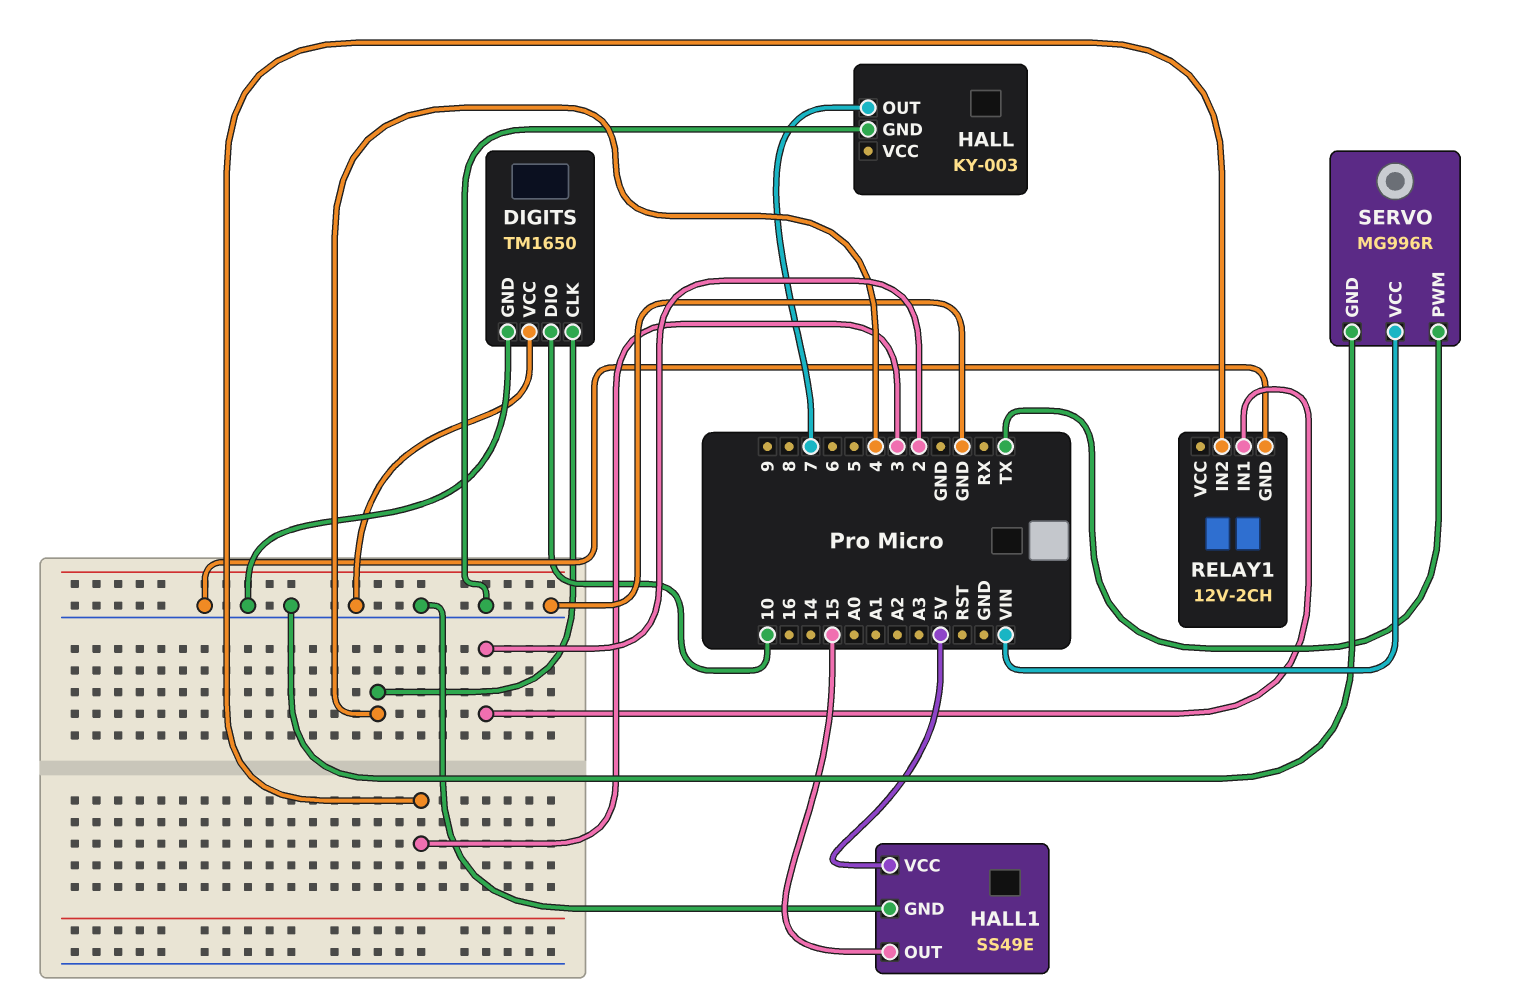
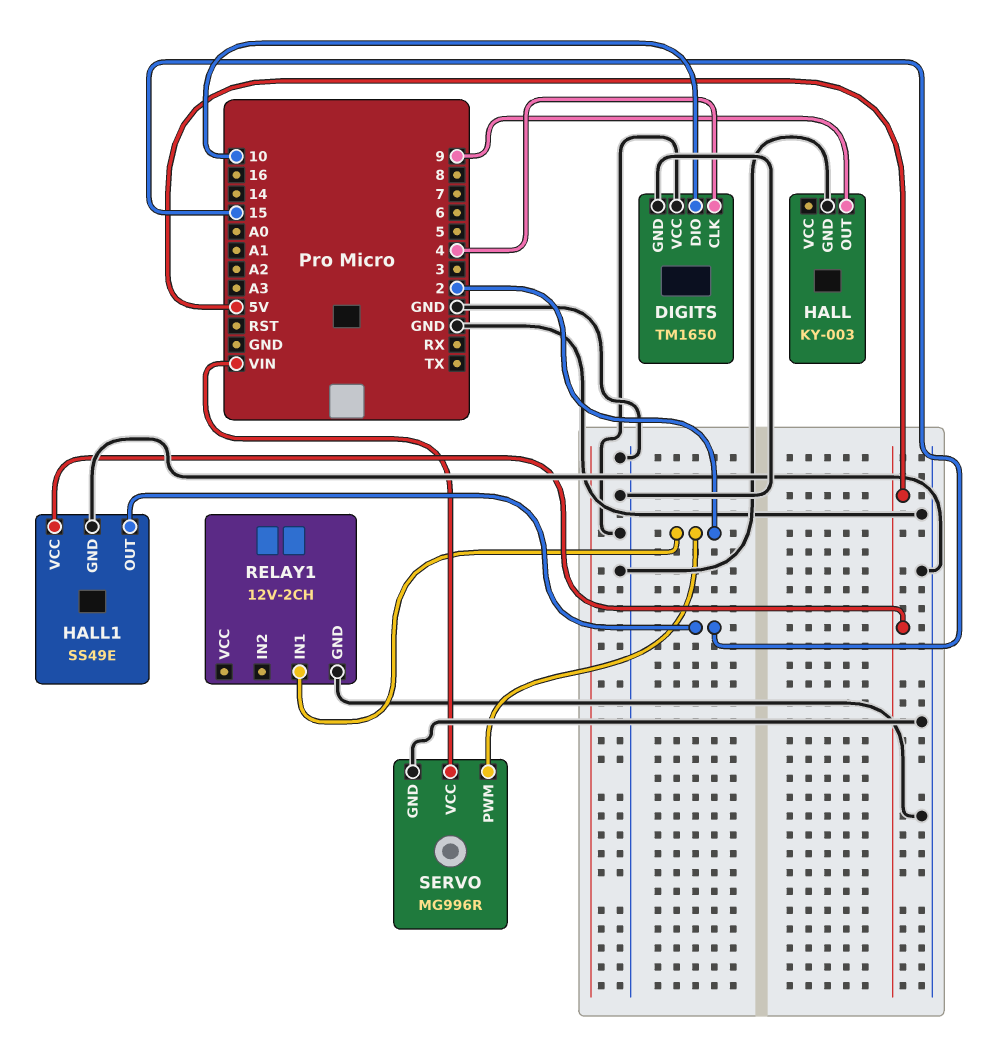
HALL pin OUT: 7 -> 9
RELAY1 pin IN2: 3 -> none
SERVO pin PWM: TX -> 2

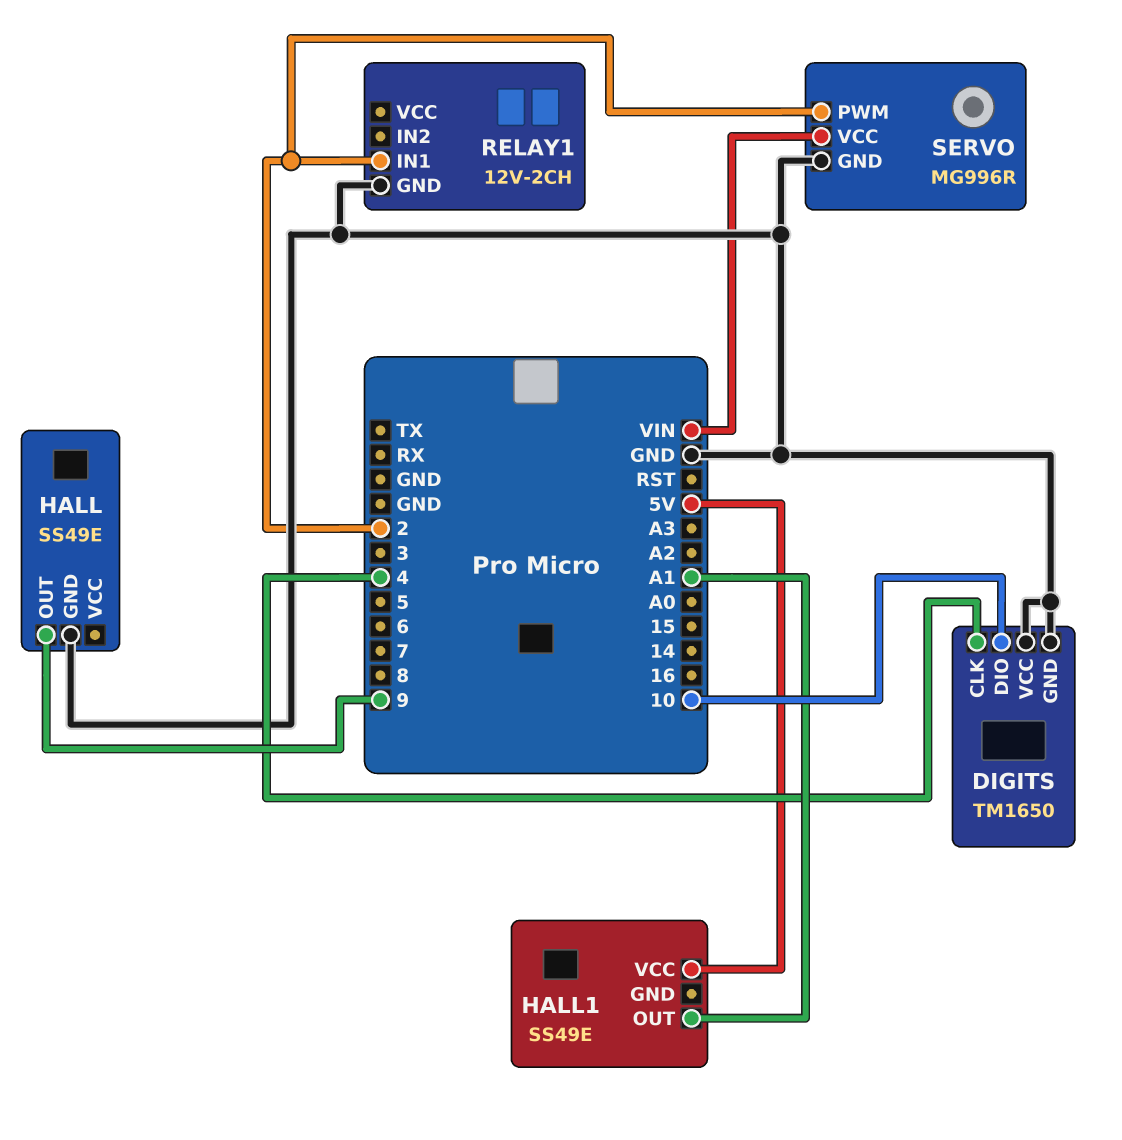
HALL: KY-003 -> SS49E
HALL1 pin GND: GND -> none
HALL1 pin OUT: 15 -> A1

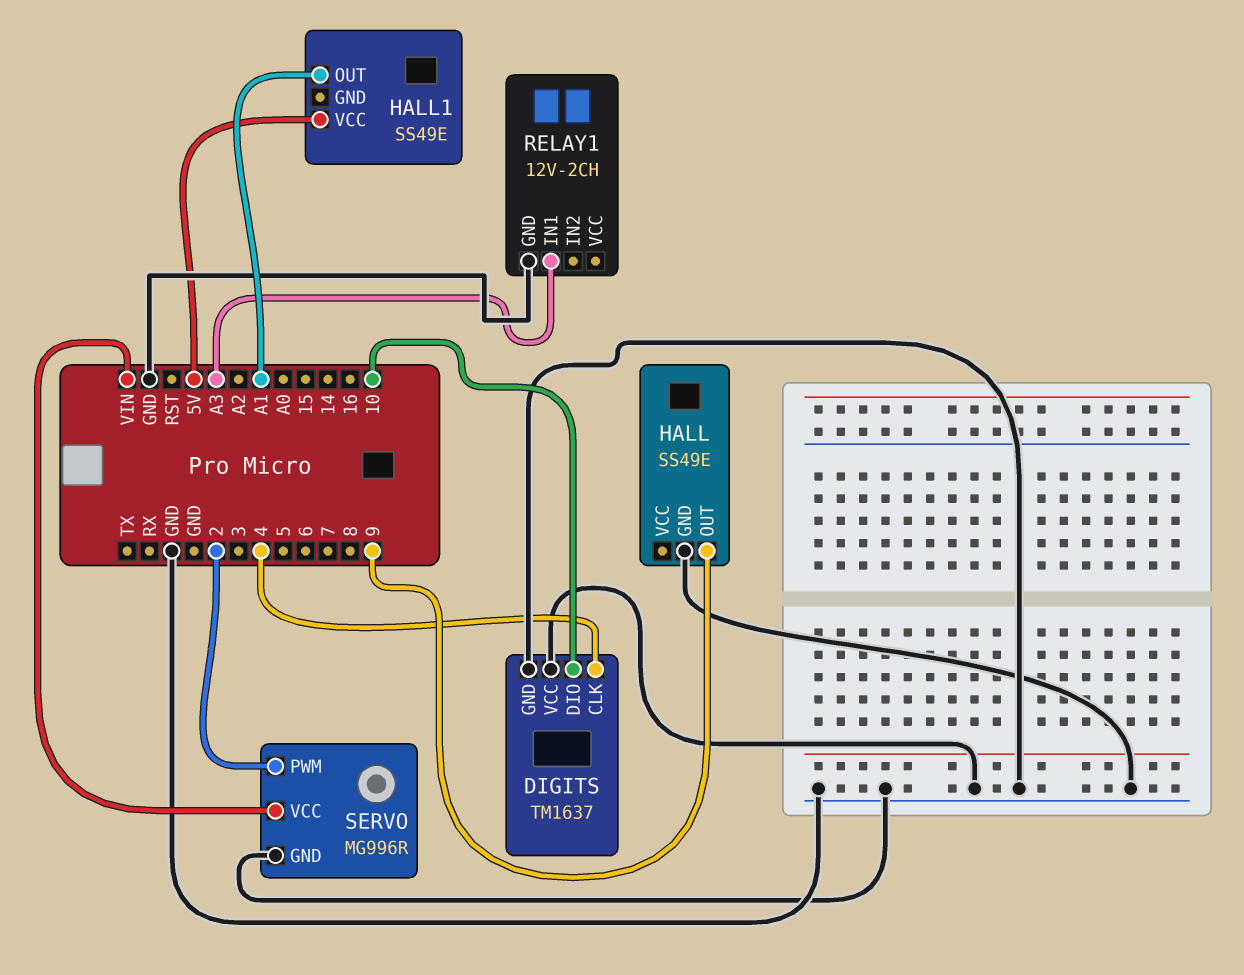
DIGITS: TM1650 -> TM1637
RELAY1 pin IN1: 2 -> A3

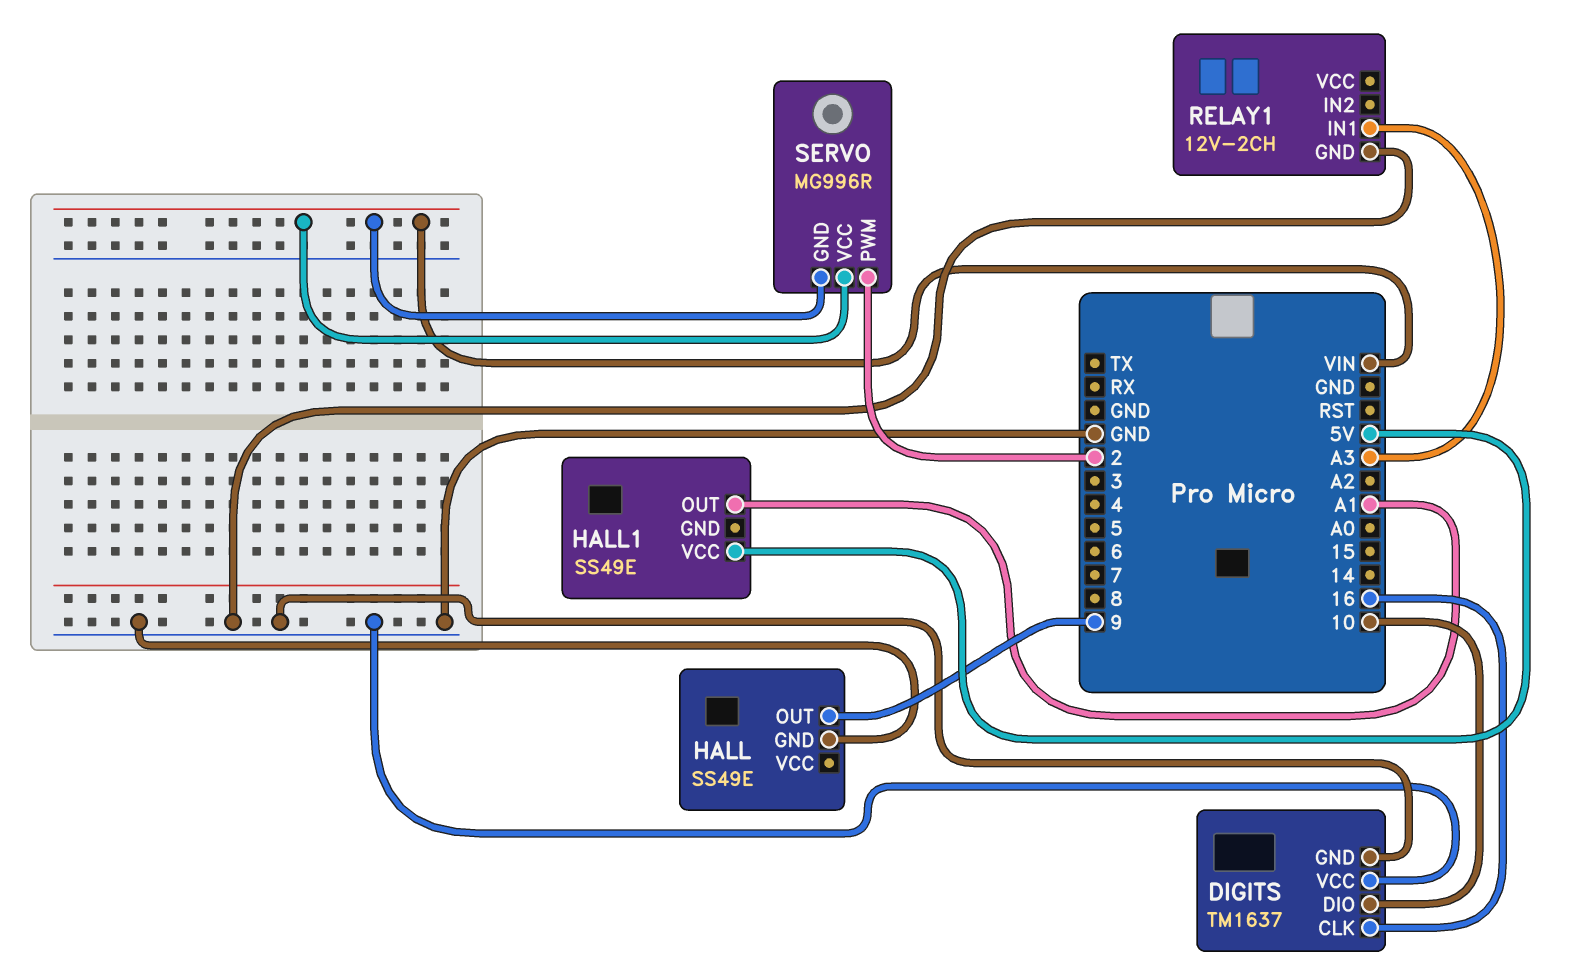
DIGITS pin CLK: 4 -> 16
SERVO pin GND: GND -> VIN

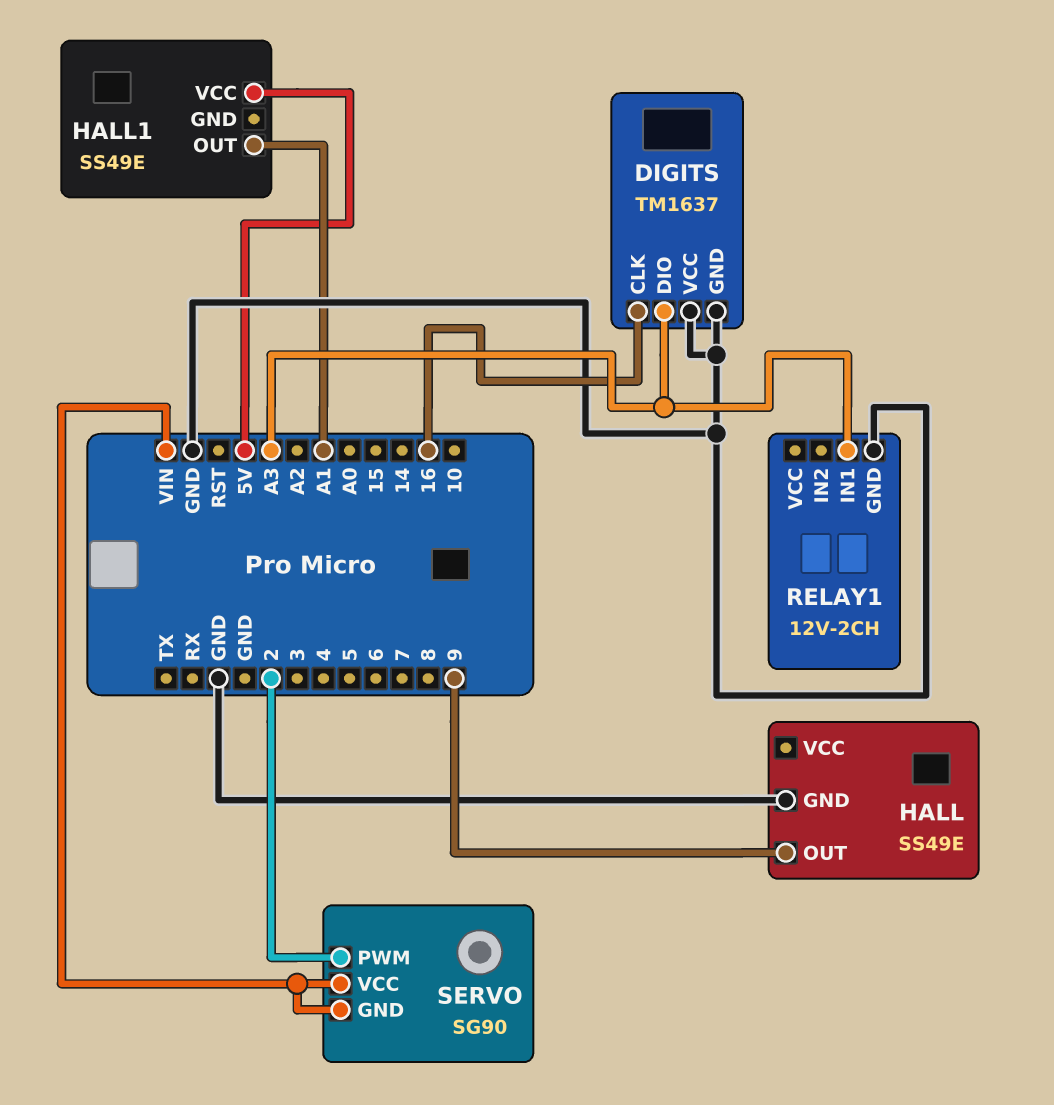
DIGITS pin DIO: 10 -> A3
SERVO: MG996R -> SG90

